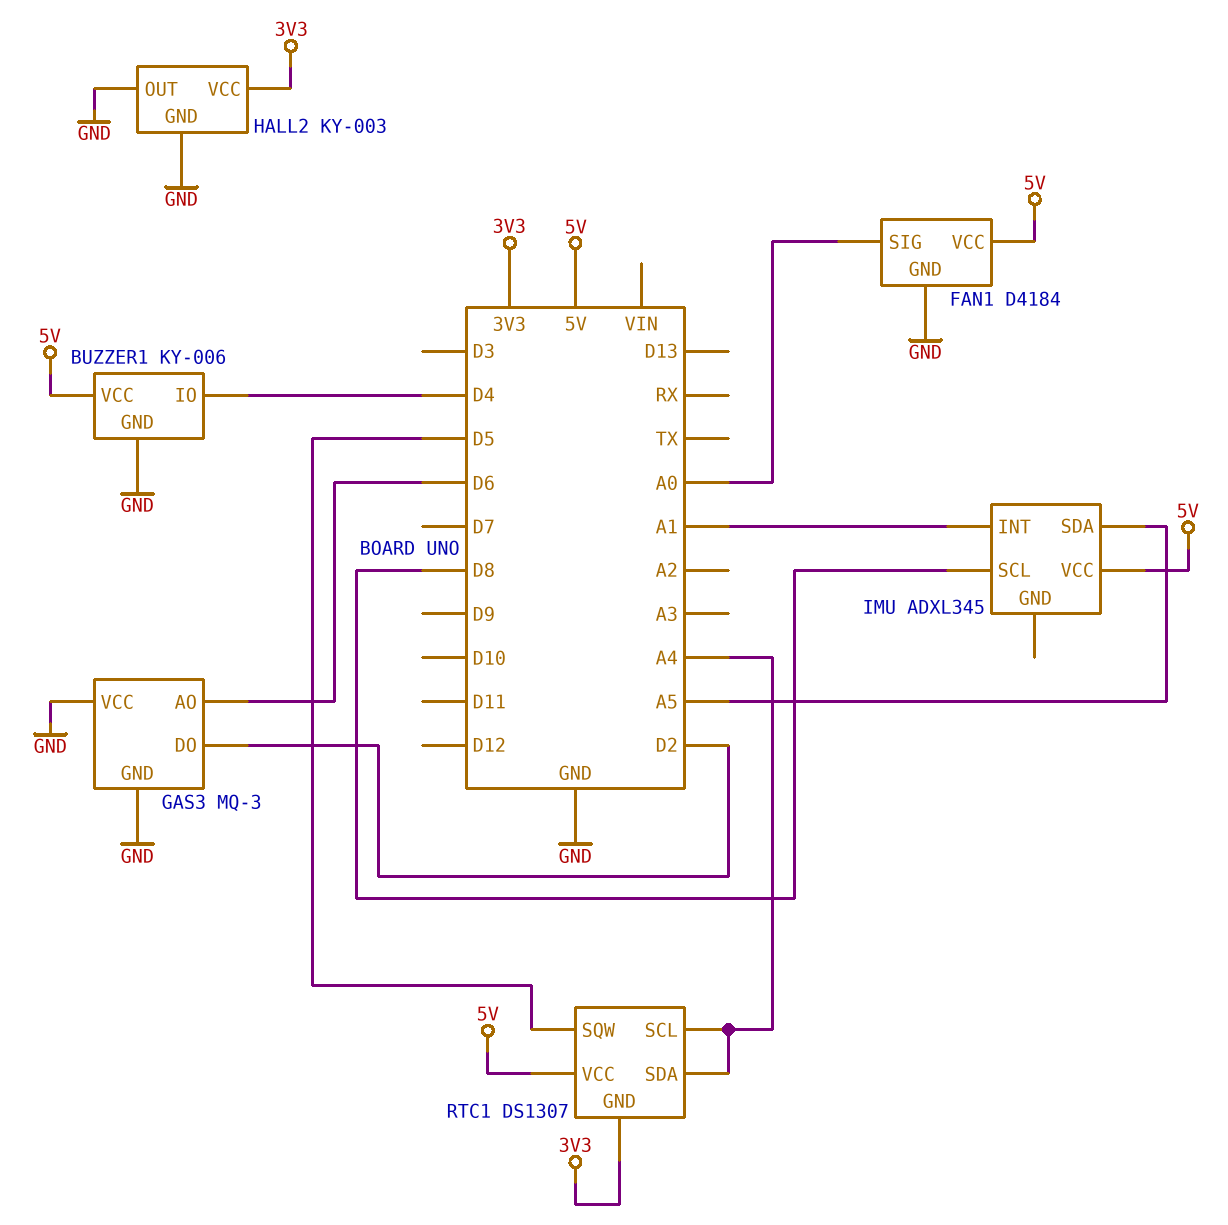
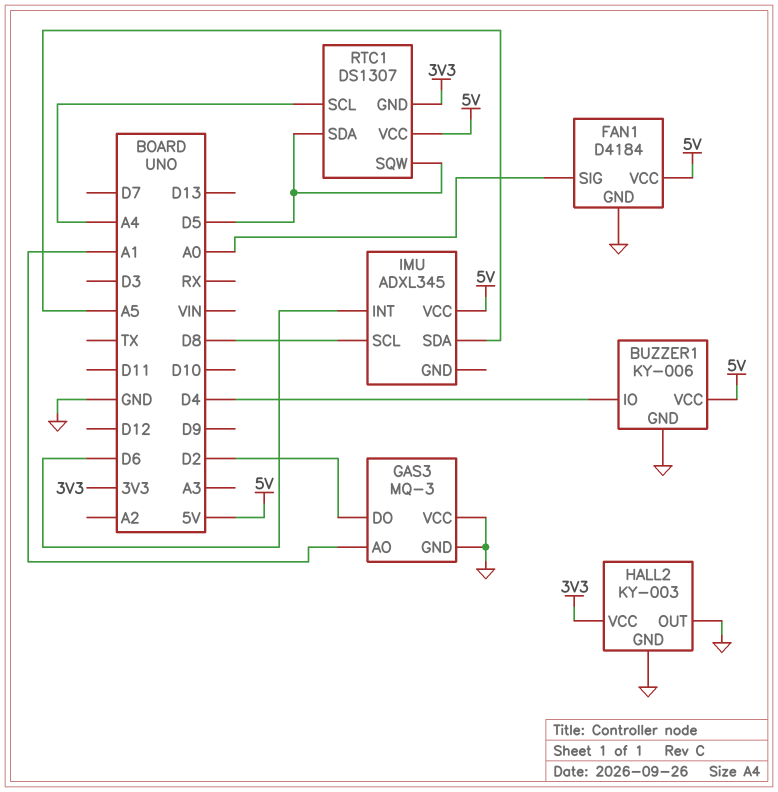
GAS3 pin AO: D6 -> A1
IMU pin INT: A1 -> D6
RTC1 pin SDA: A4 -> D5

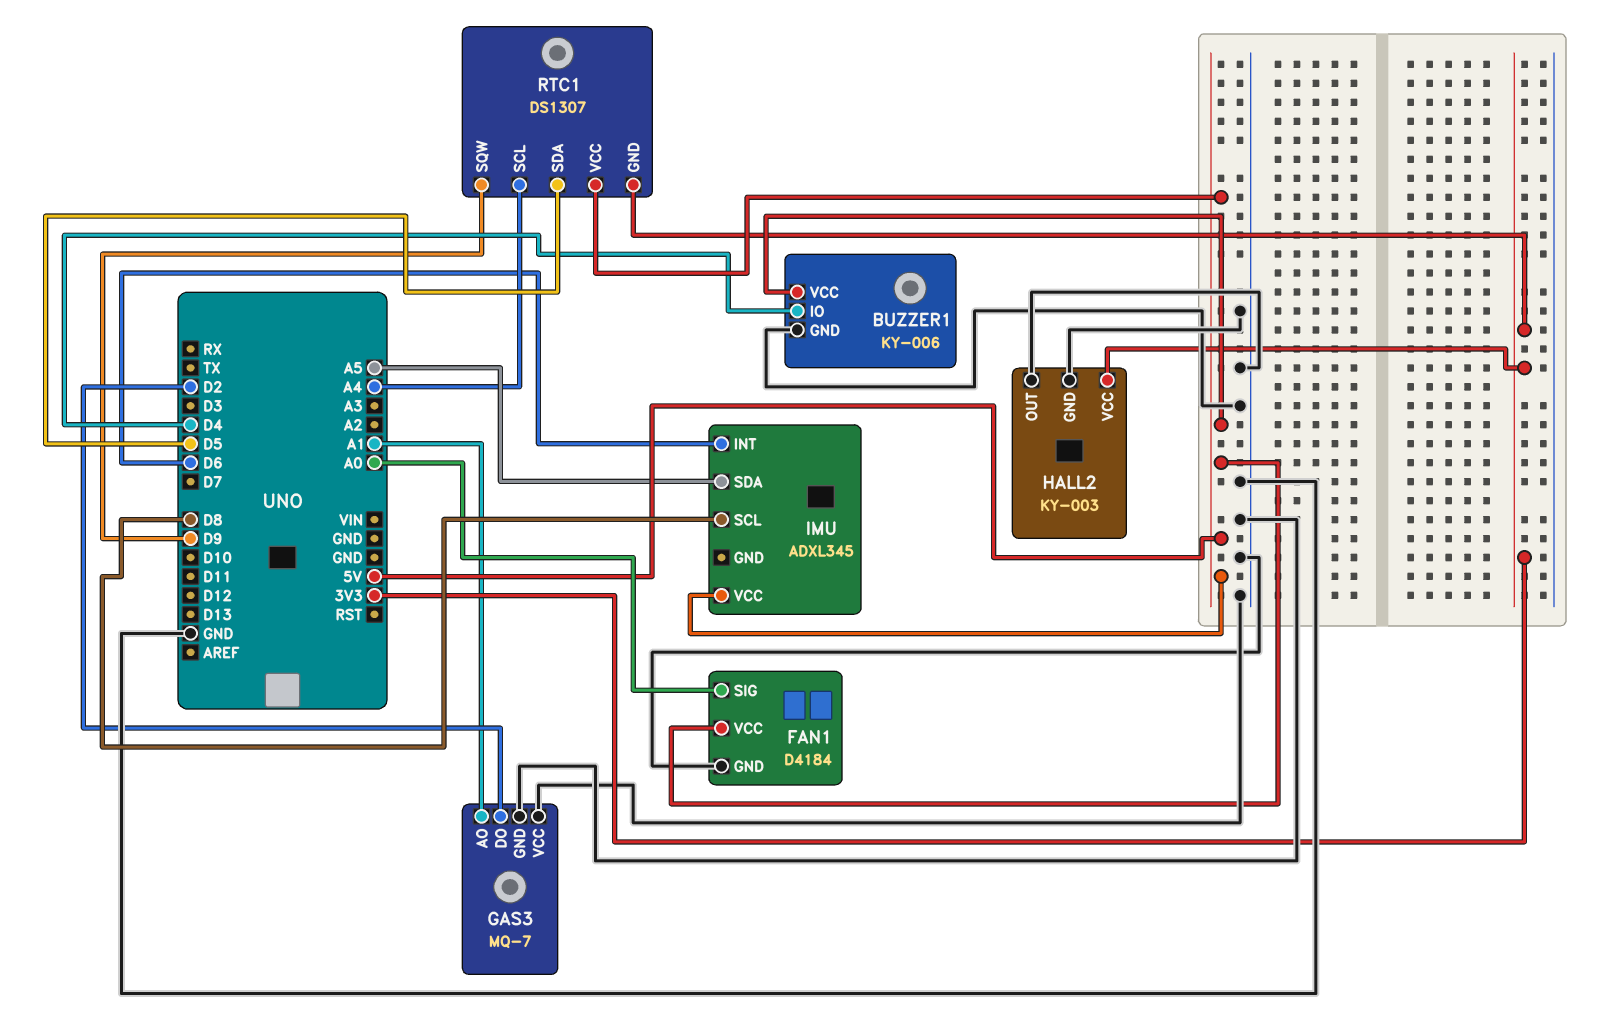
GAS3: MQ-3 -> MQ-7
RTC1 pin SQW: D5 -> D9

